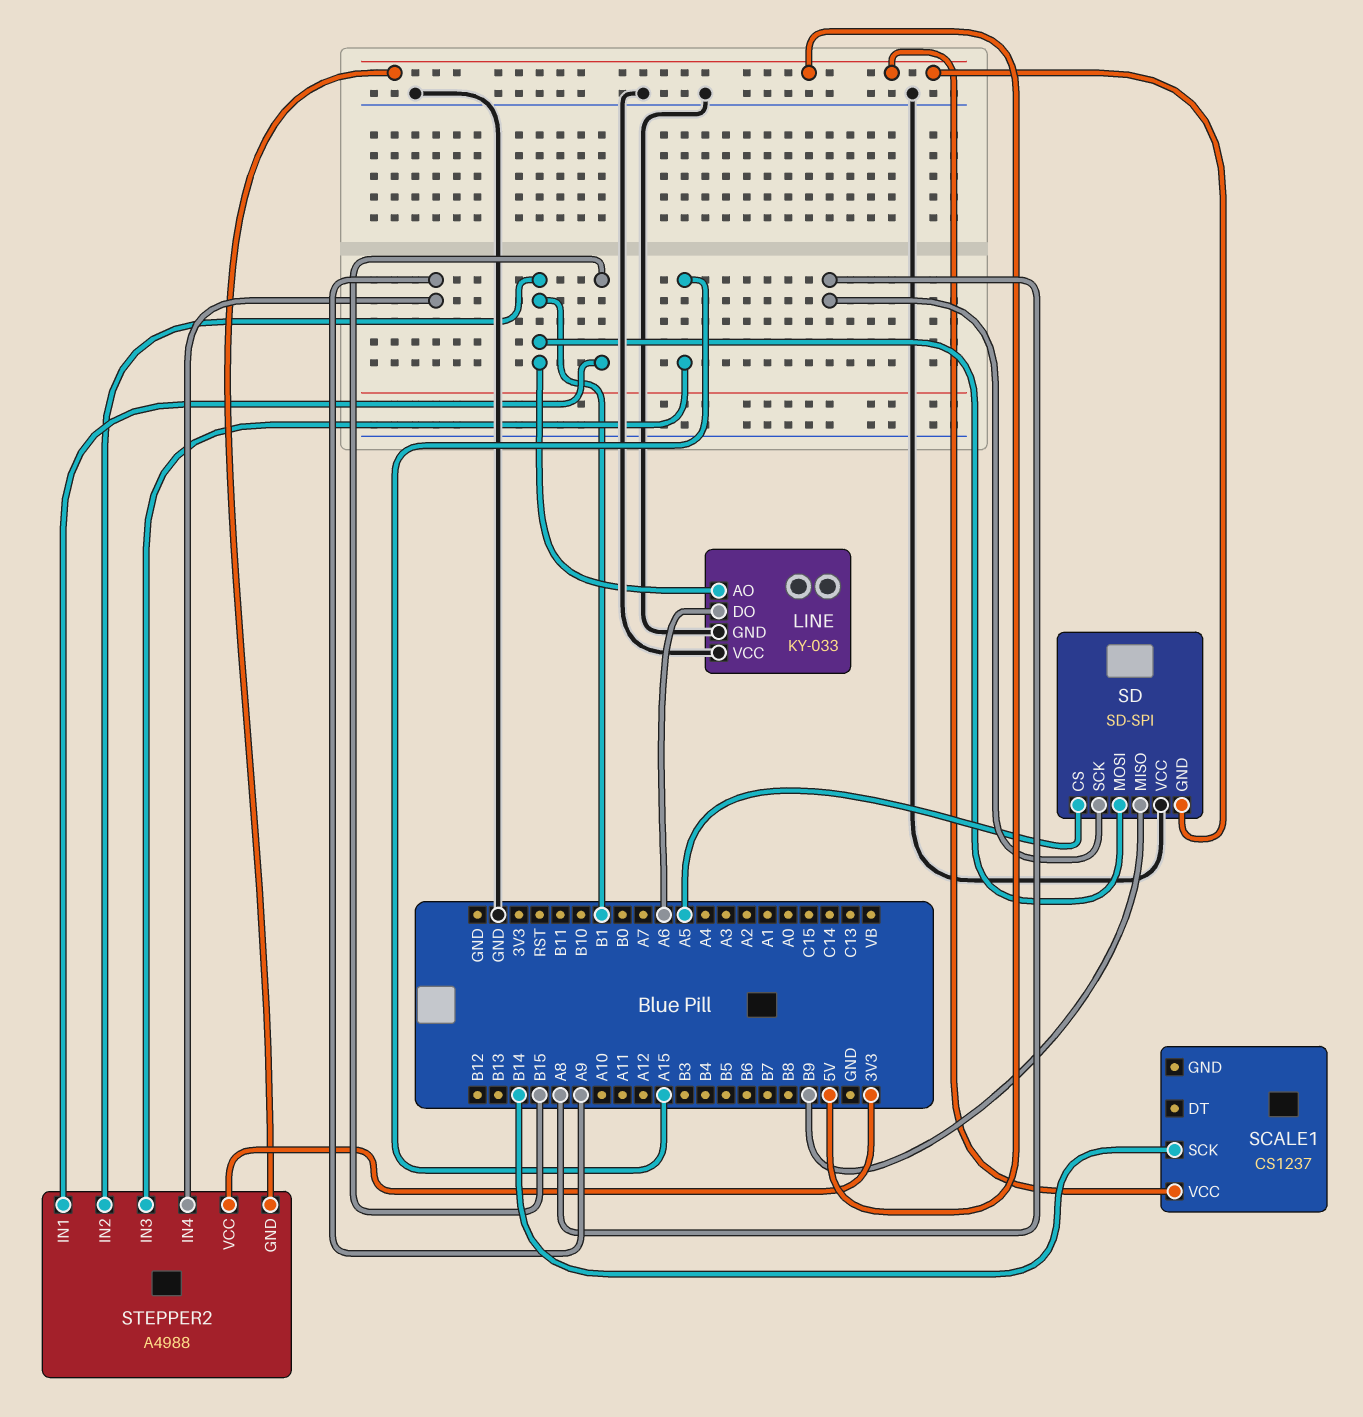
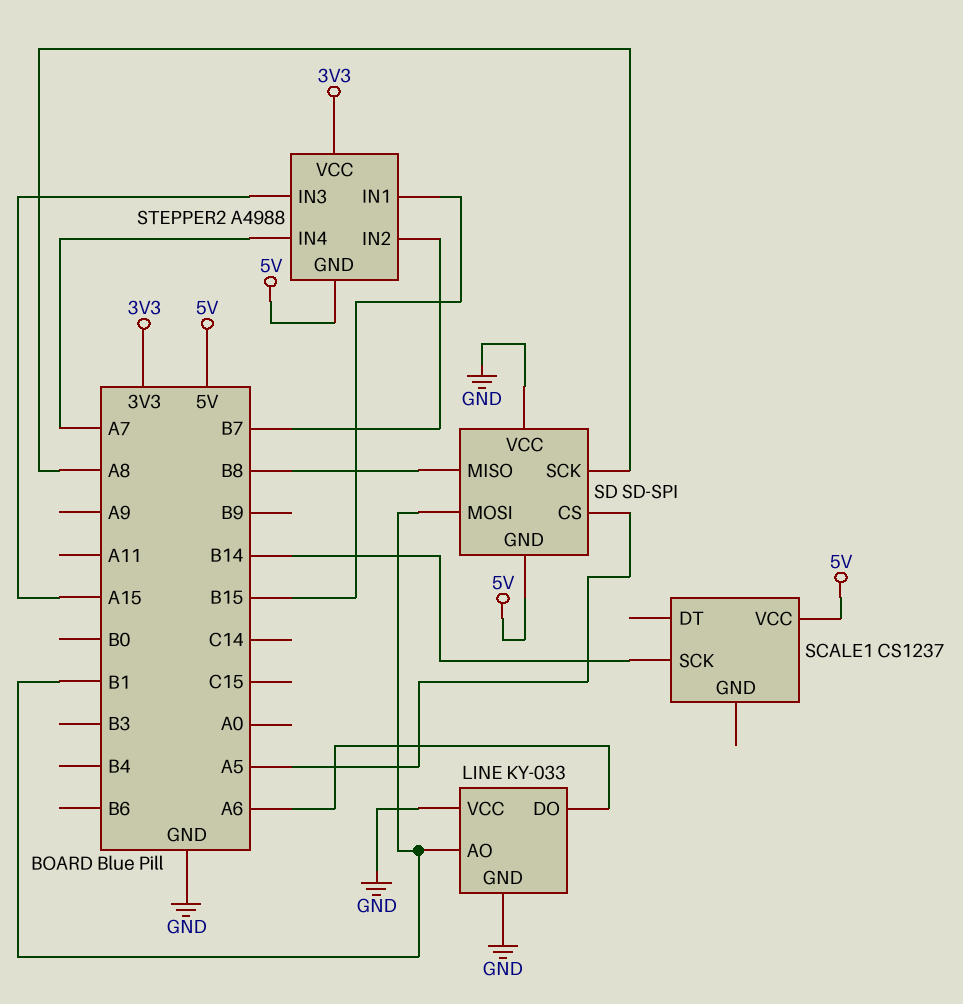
SD pin MISO: B9 -> B8
STEPPER2 pin IN2: B1 -> B7
STEPPER2 pin IN4: A9 -> A7

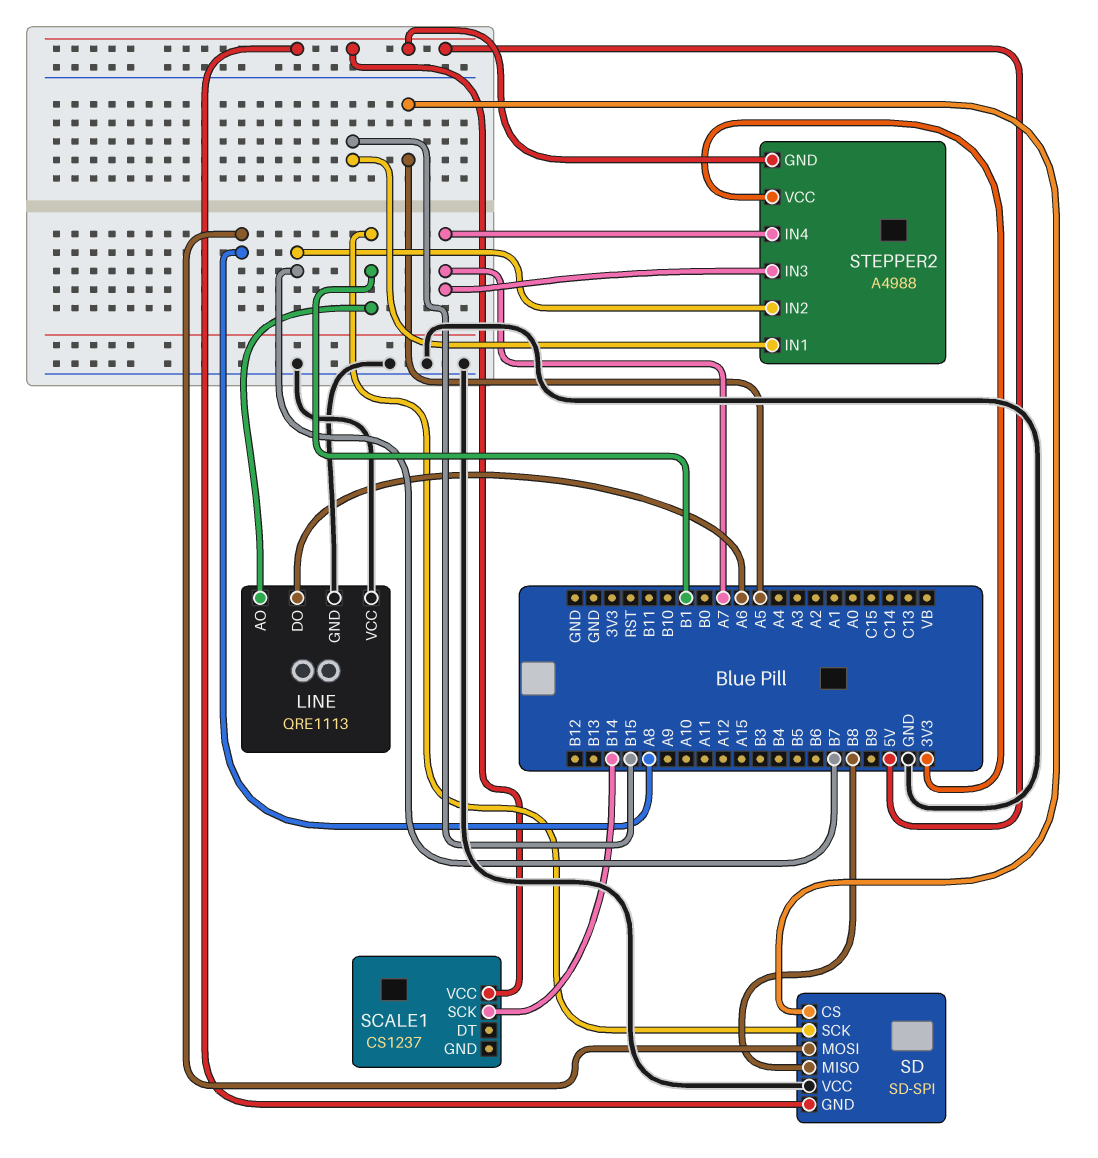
LINE: KY-033 -> QRE1113
SD pin MOSI: B1 -> A8
SD pin SCK: A8 -> B1
STEPPER2 pin IN3: A15 -> A7

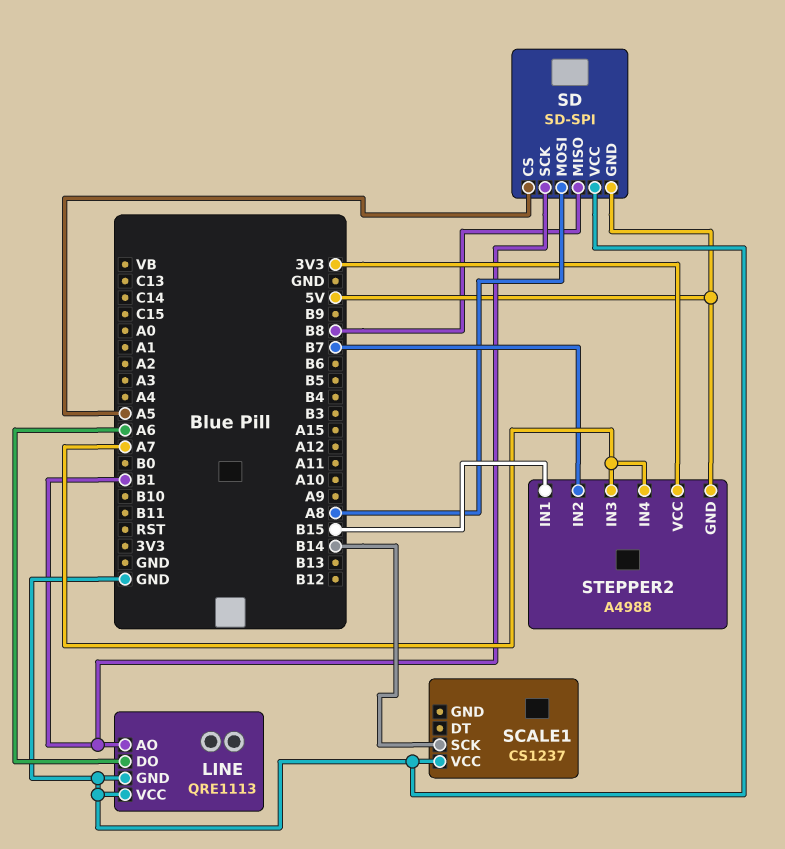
SCALE1 pin VCC: 5V -> GND

